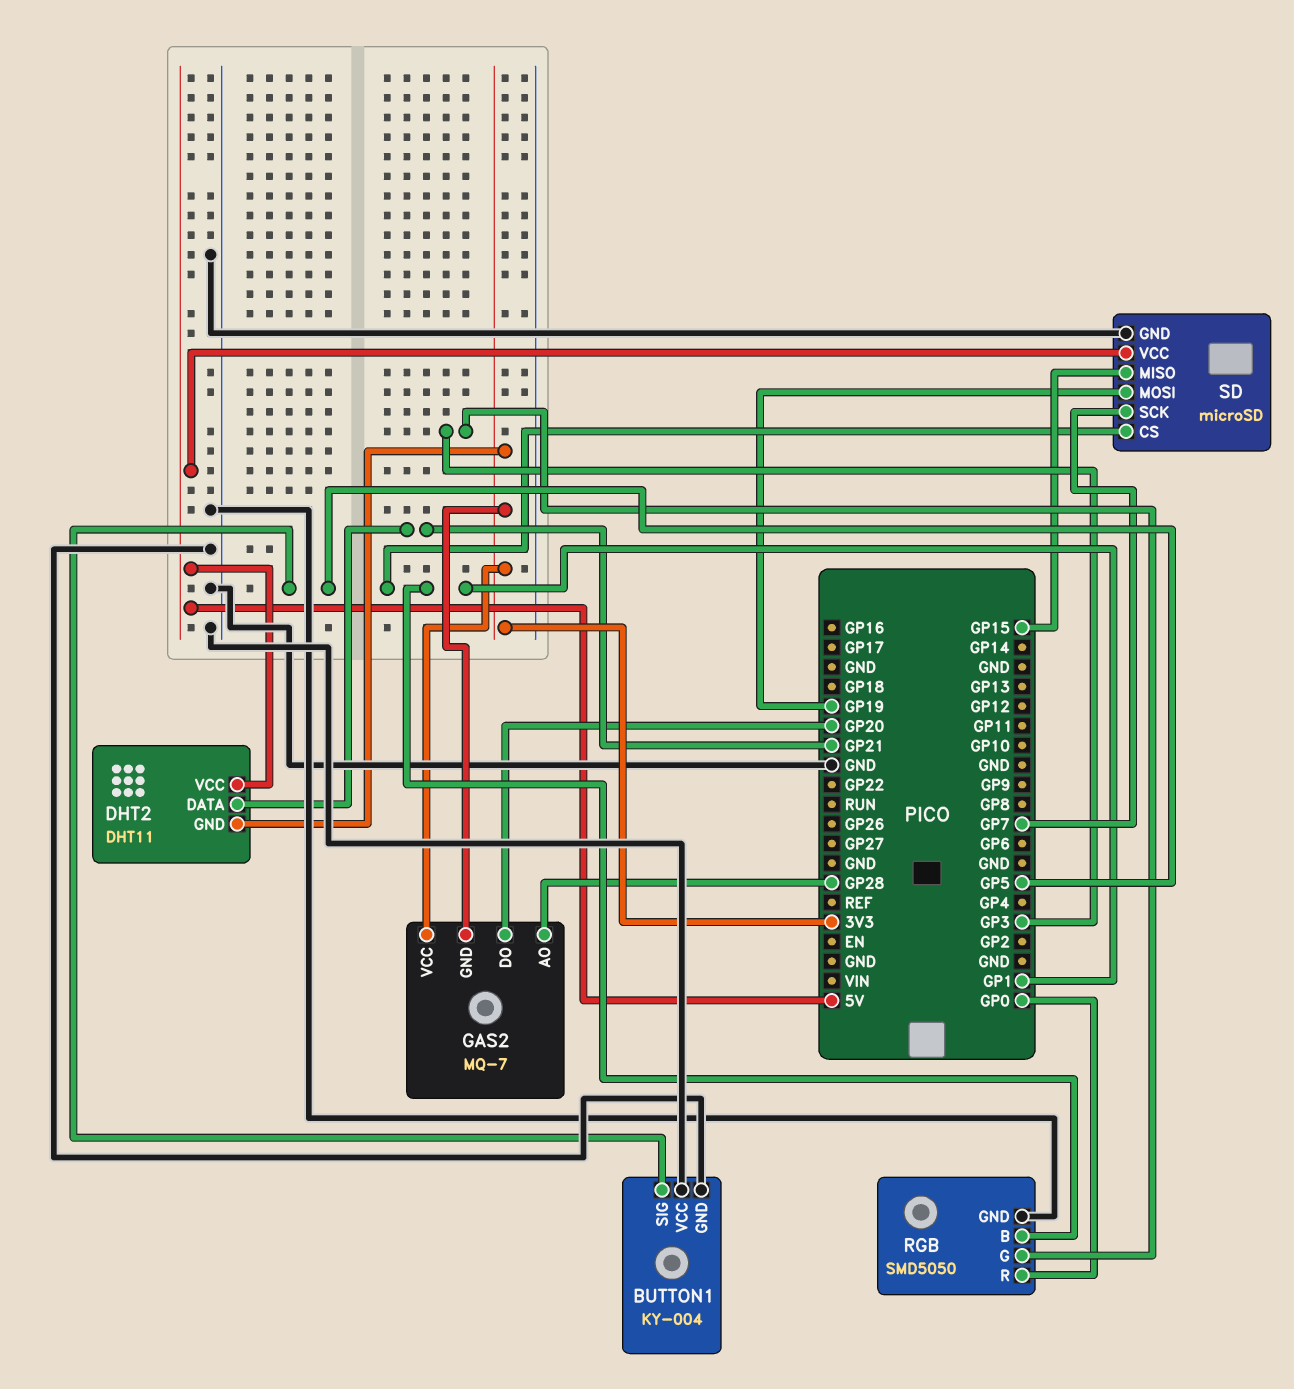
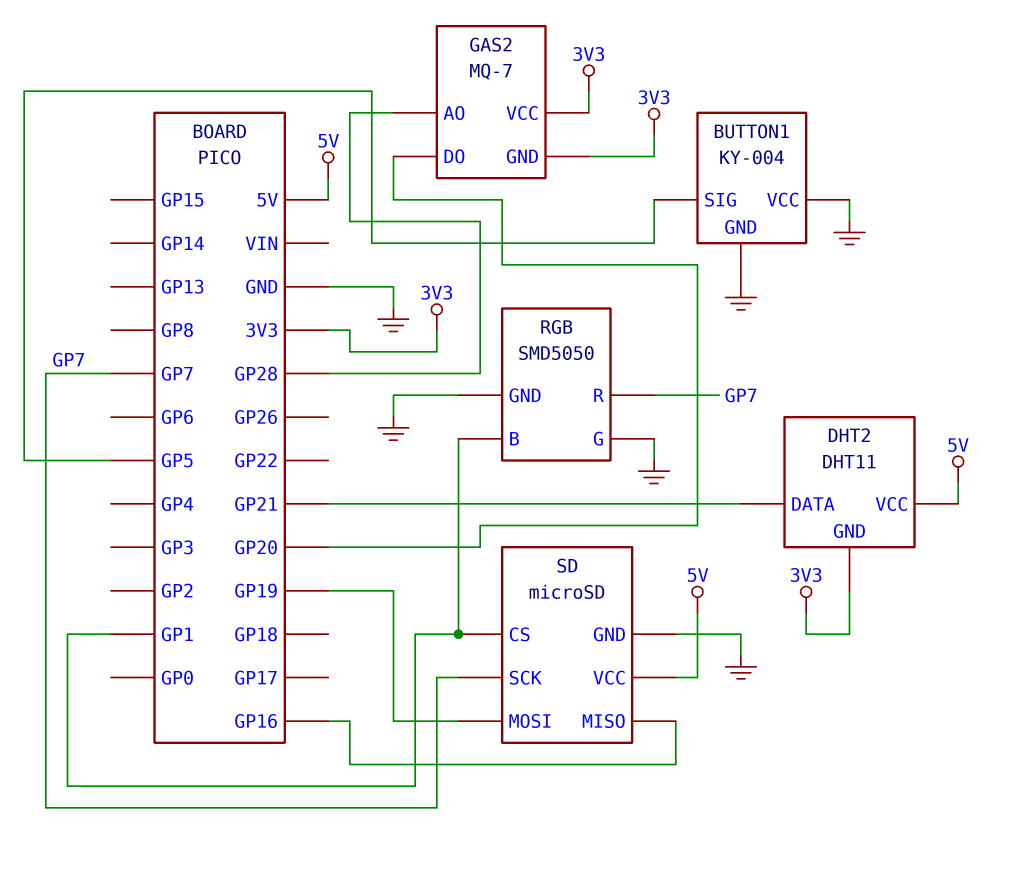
RGB pin G: GP3 -> GND
RGB pin R: GP0 -> GP7
SD pin MISO: GP15 -> GP16

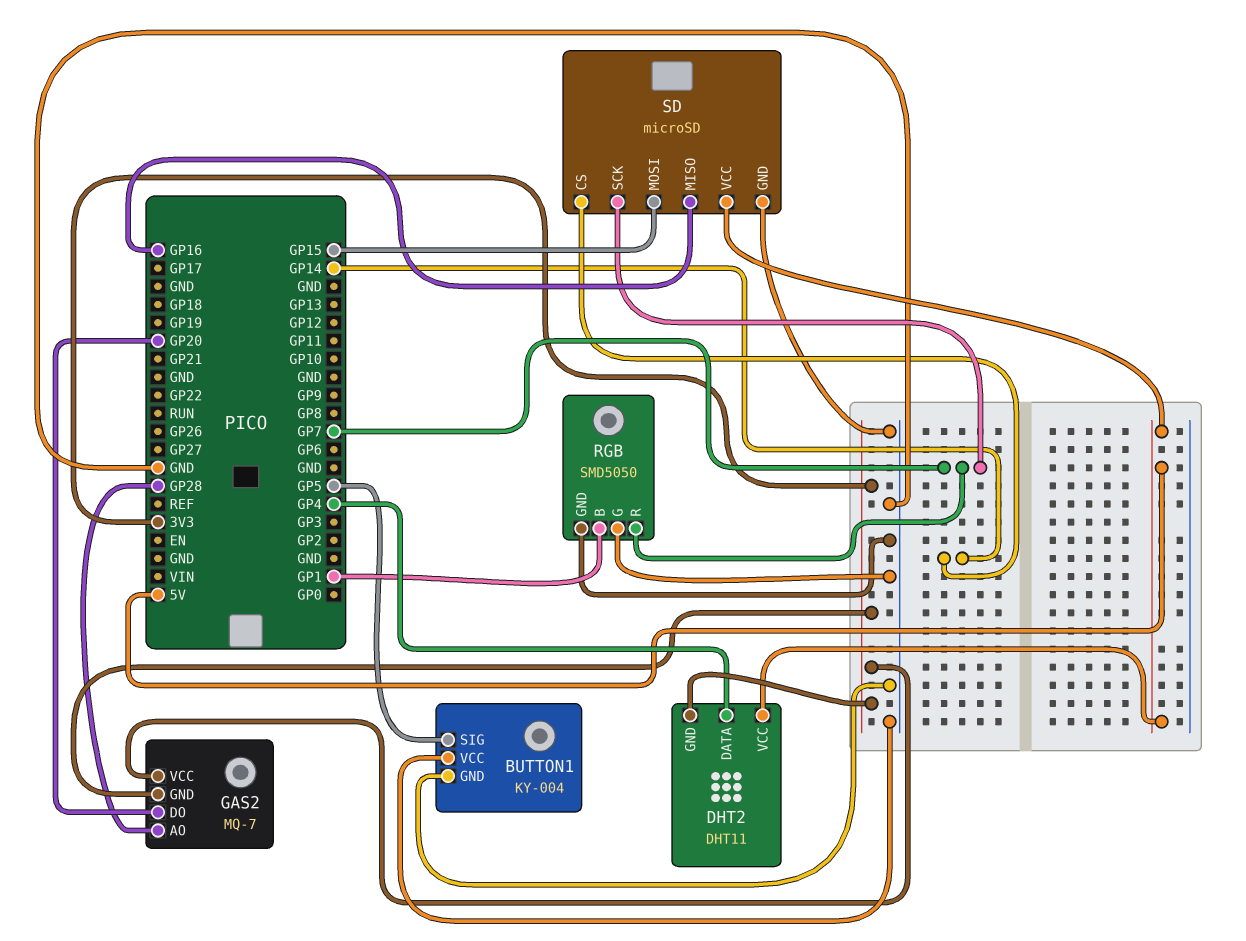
DHT2 pin DATA: GP21 -> GP4
SD pin CS: GP1 -> GP14
SD pin MOSI: GP19 -> GP15

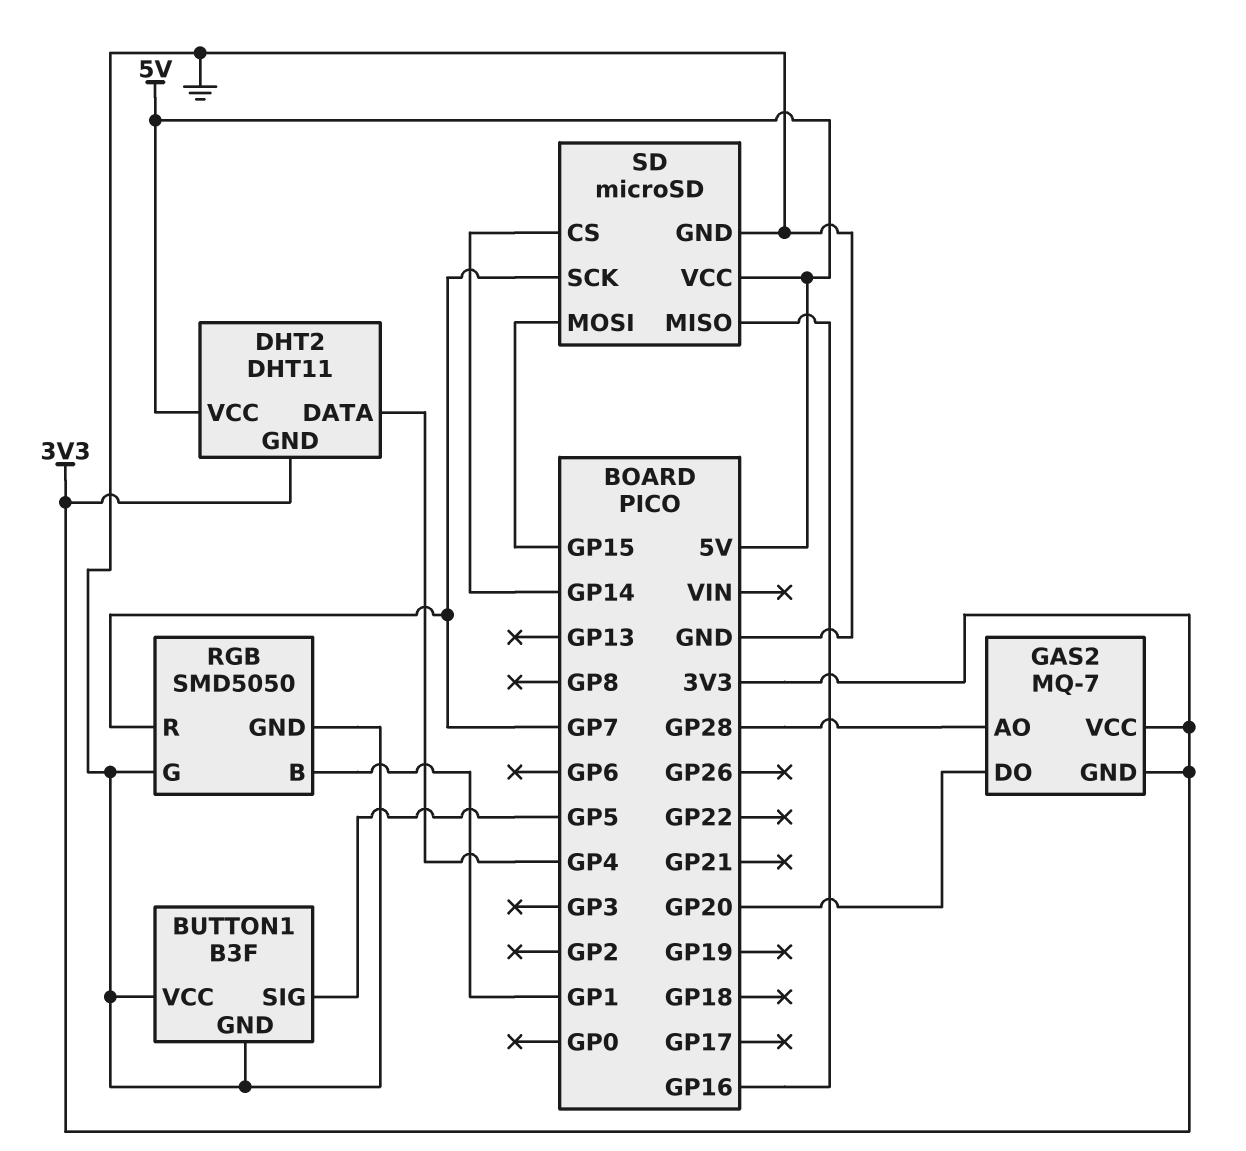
BUTTON1: KY-004 -> B3F

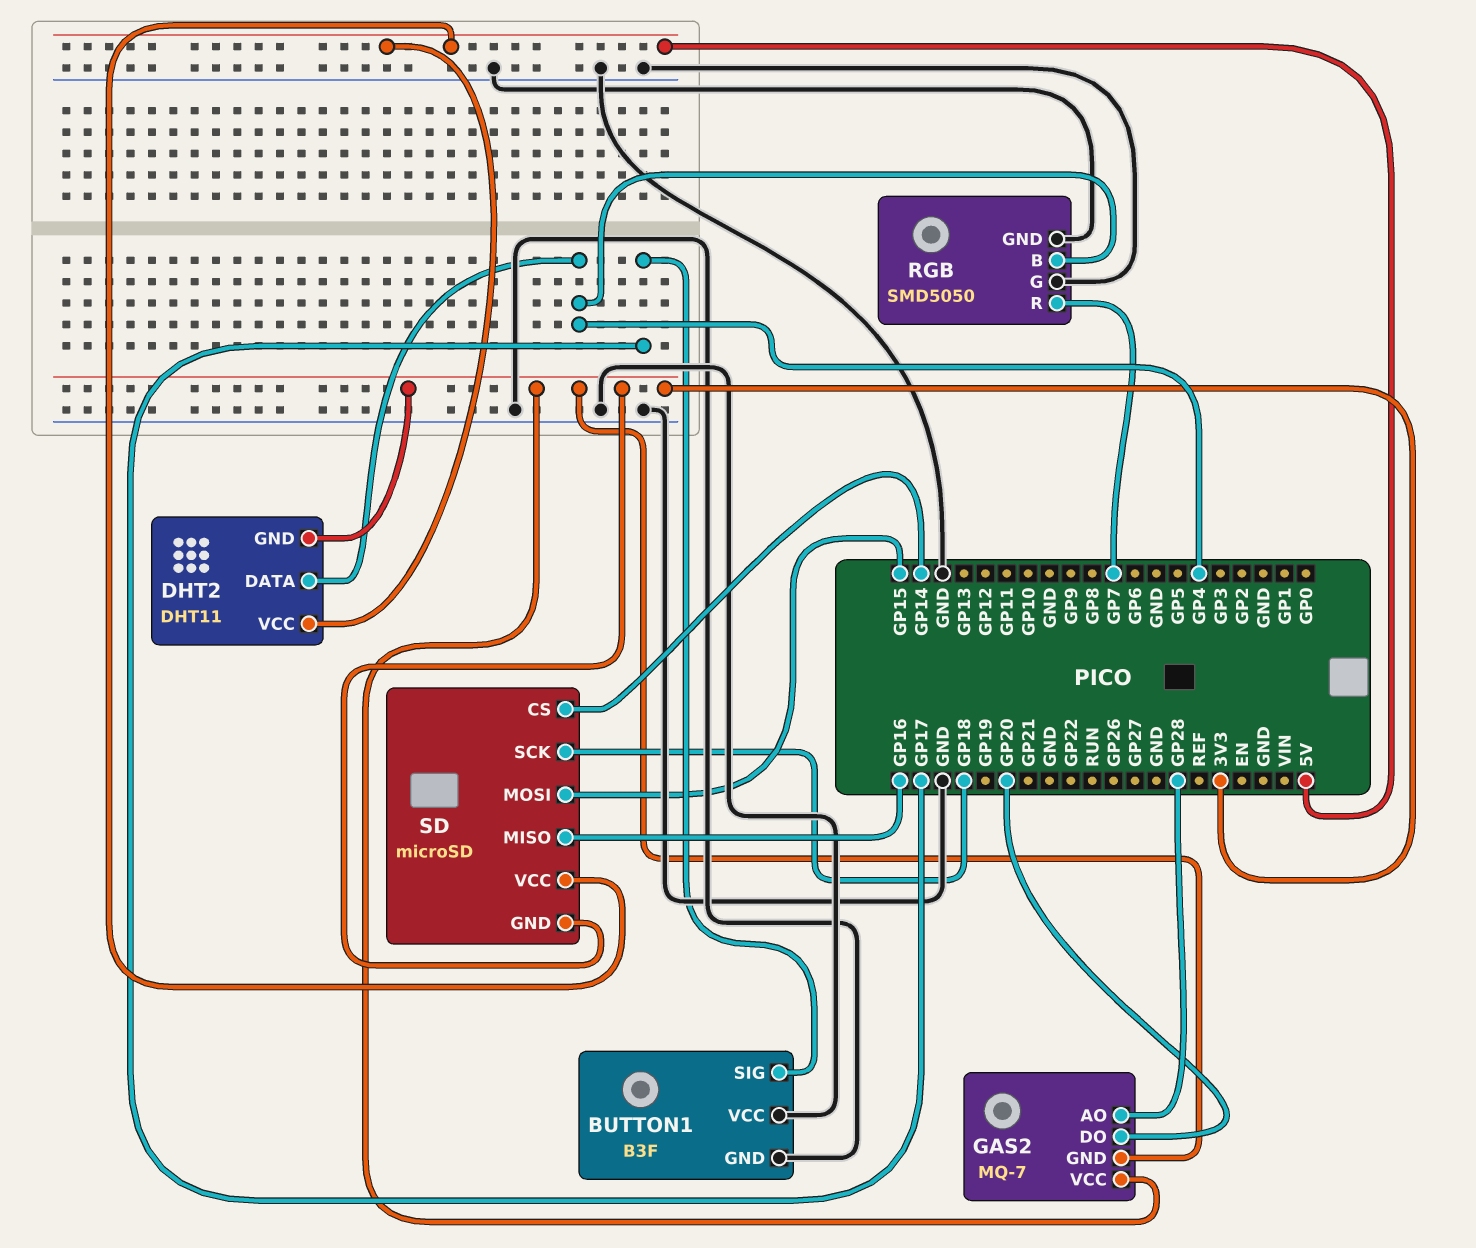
BUTTON1 pin SIG: GP5 -> GP17
RGB pin B: GP1 -> GP4
SD pin GND: GND -> 3V3
SD pin SCK: GP7 -> GP18

